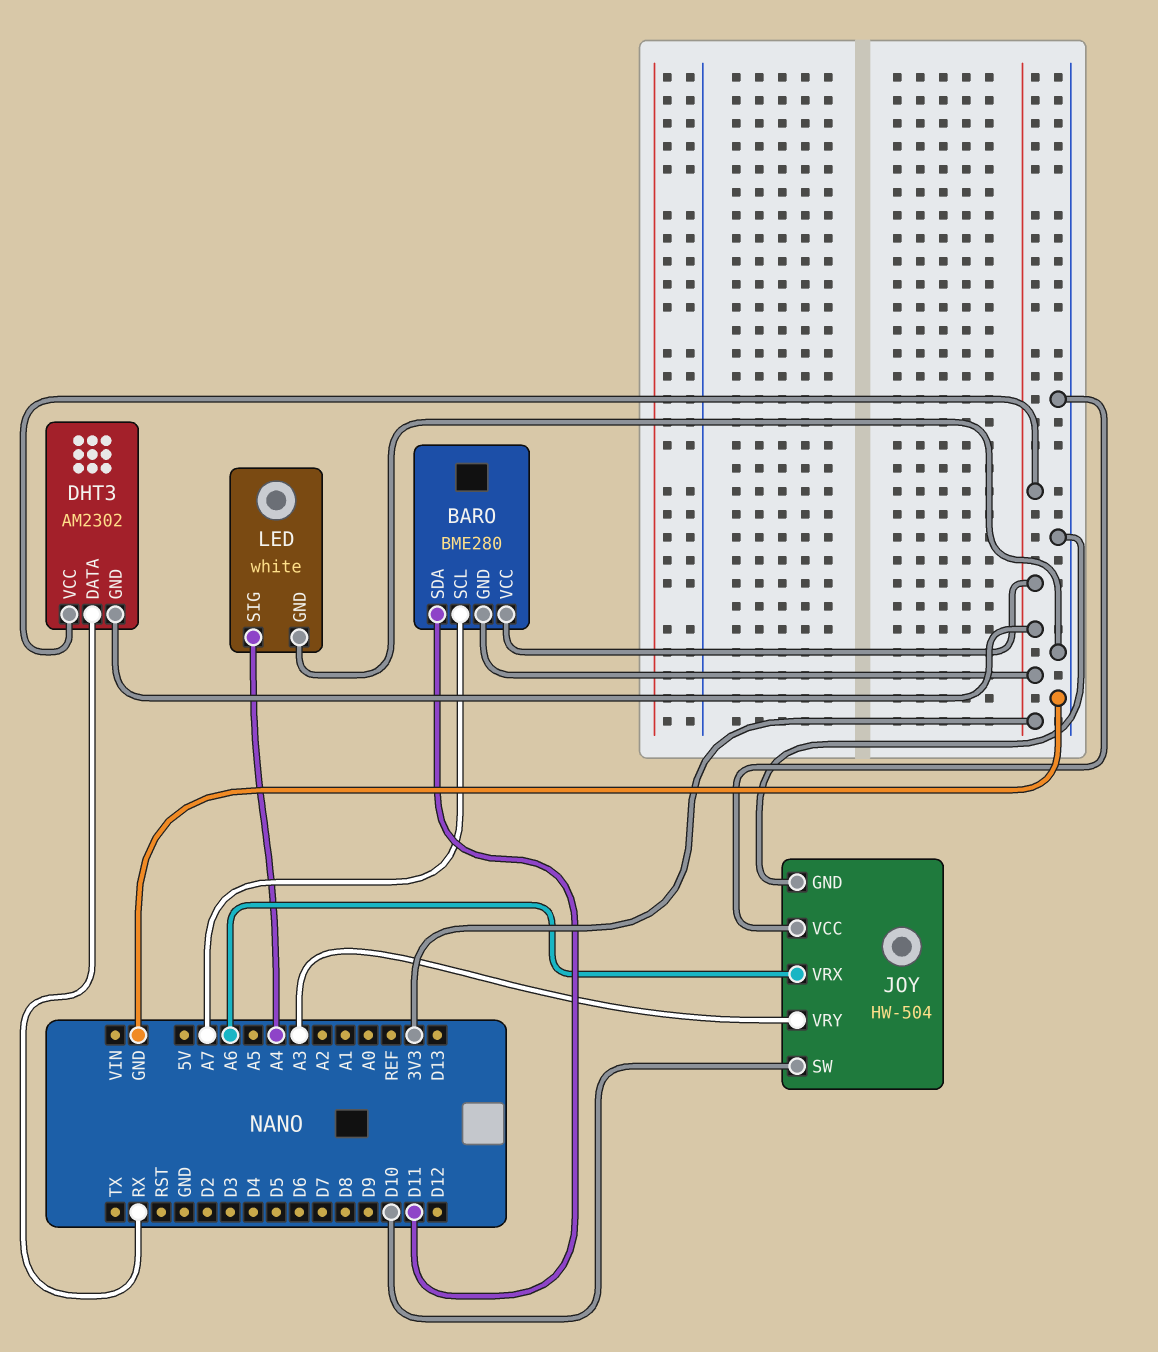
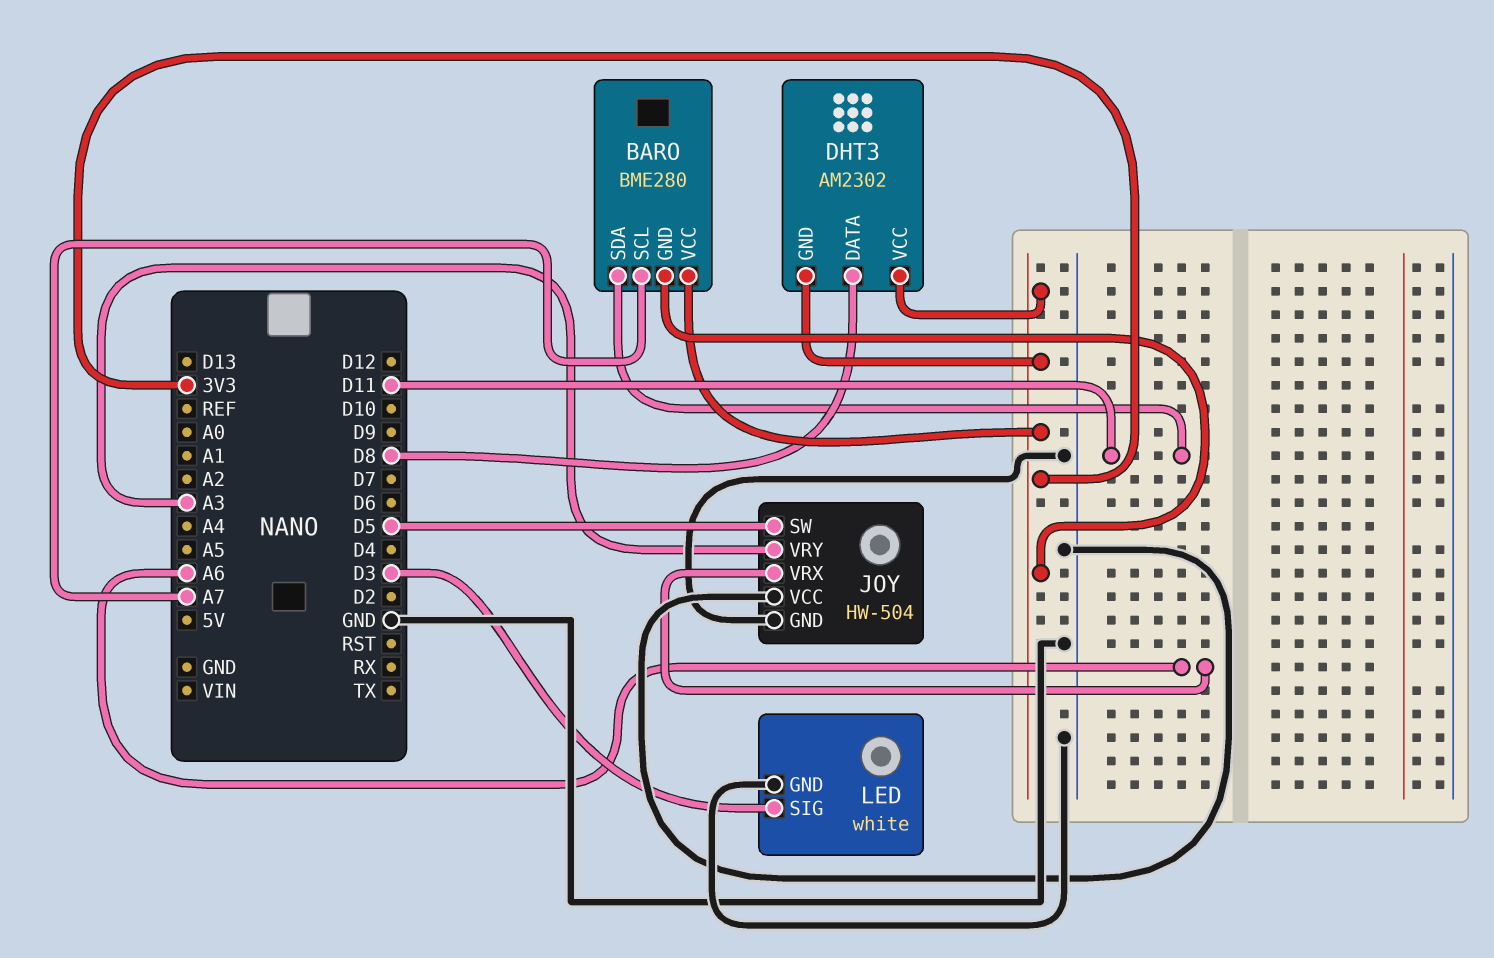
DHT3 pin DATA: RX -> D8
JOY pin SW: D10 -> D5
LED pin SIG: A4 -> D3

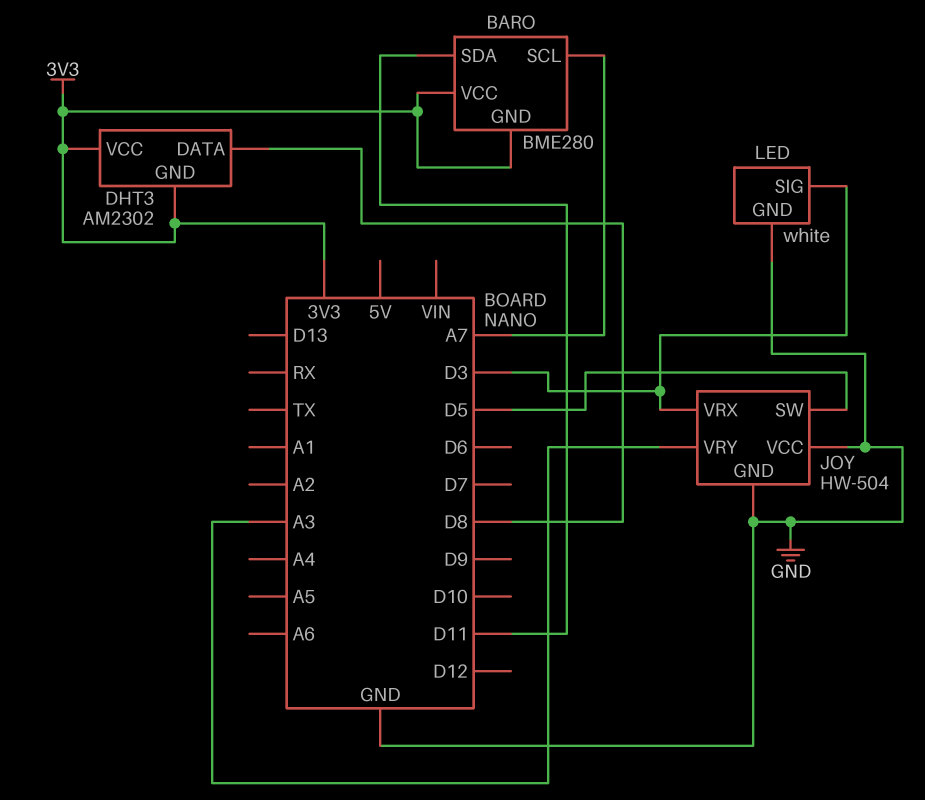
JOY pin VRX: A6 -> D3

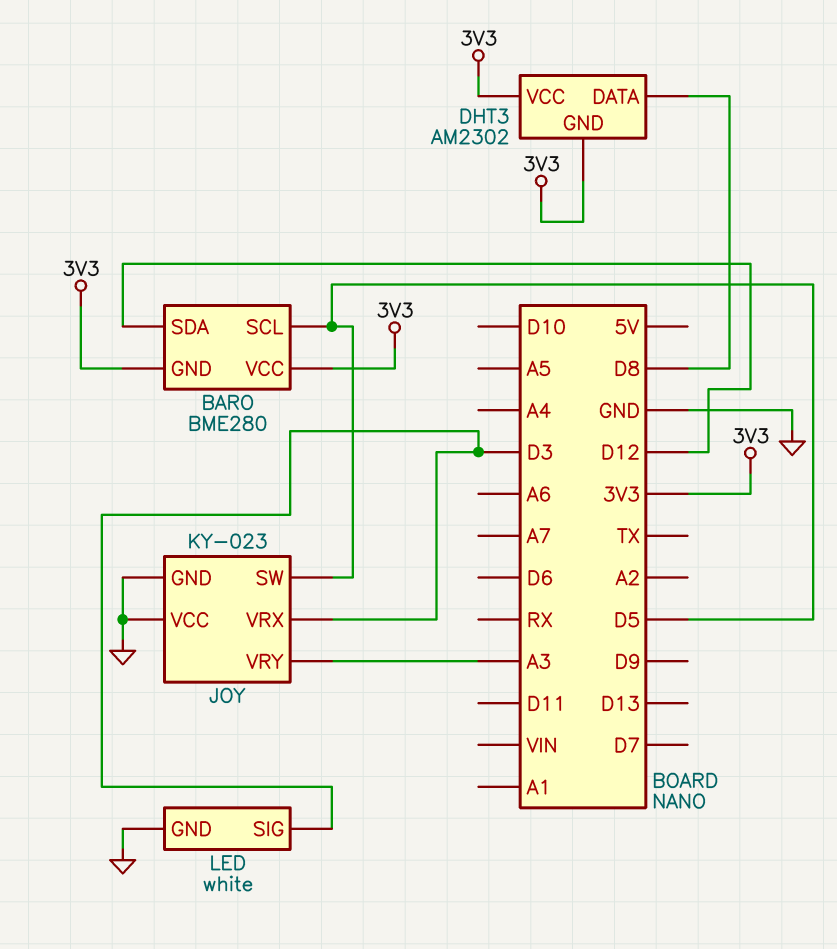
BARO pin SCL: A7 -> D5
BARO pin SDA: D11 -> D12
JOY: HW-504 -> KY-023

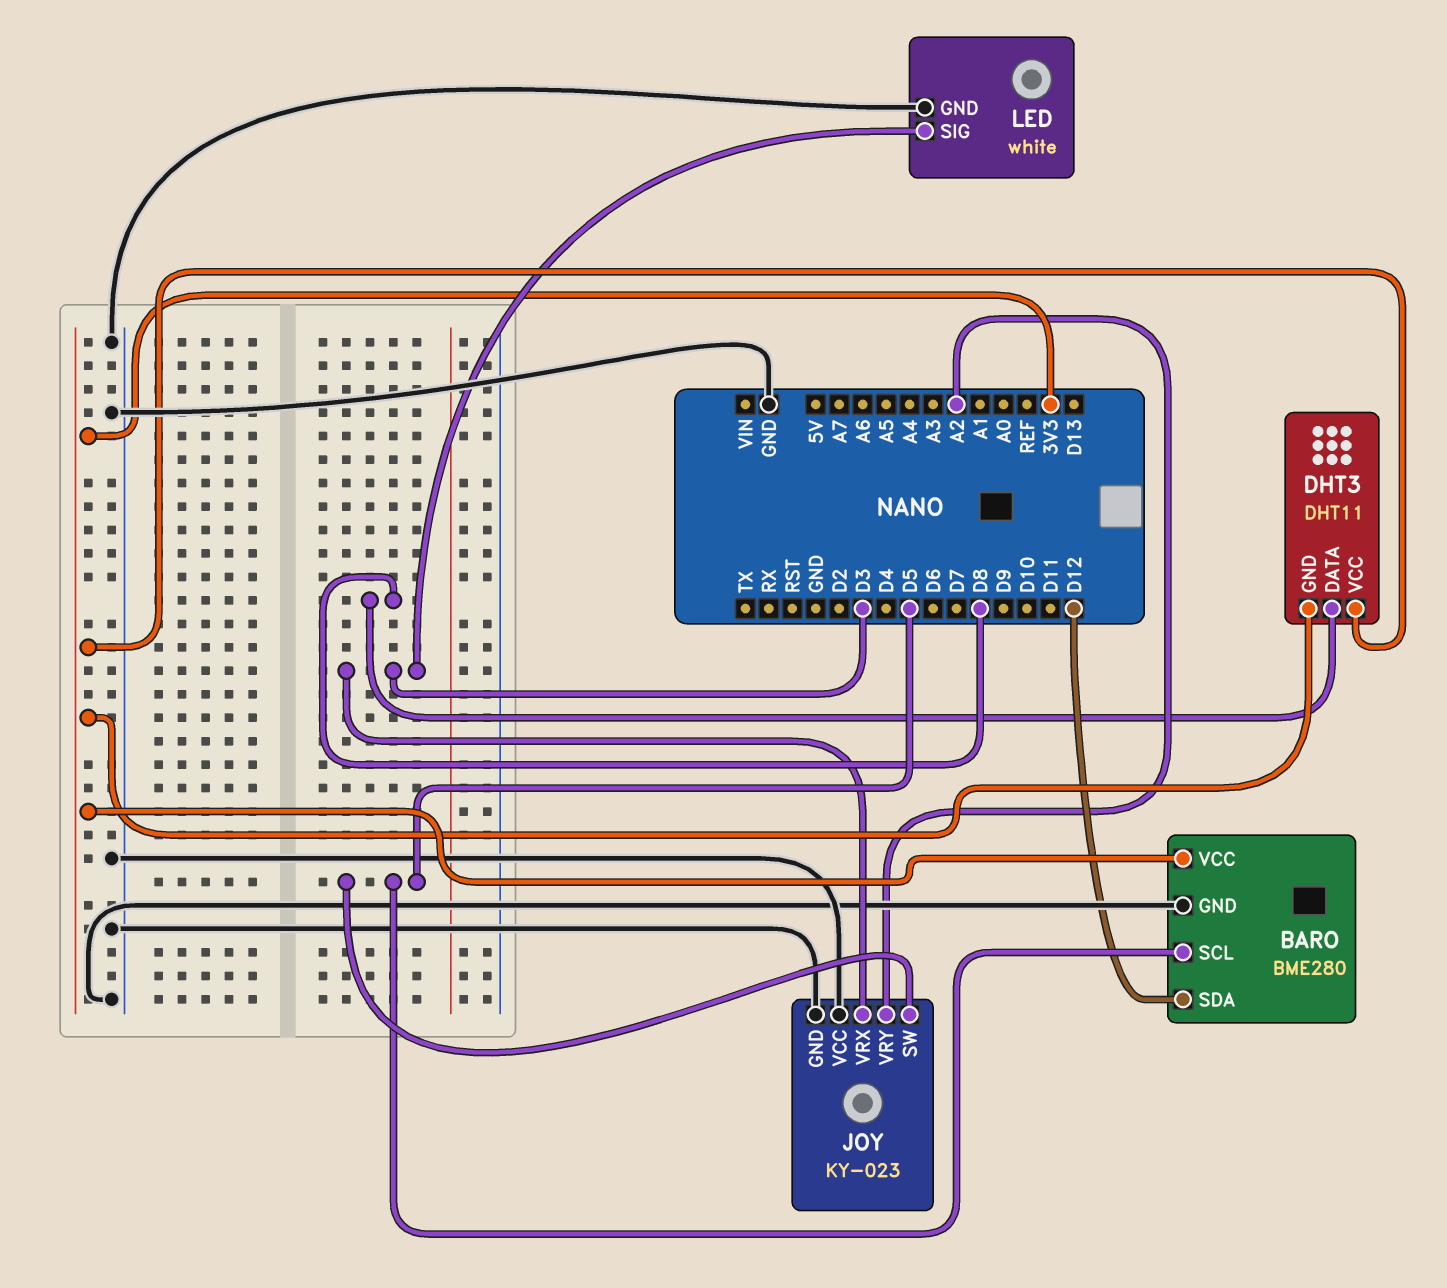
BARO pin GND: 3V3 -> GND
DHT3: AM2302 -> DHT11
JOY pin VRY: A3 -> A2

